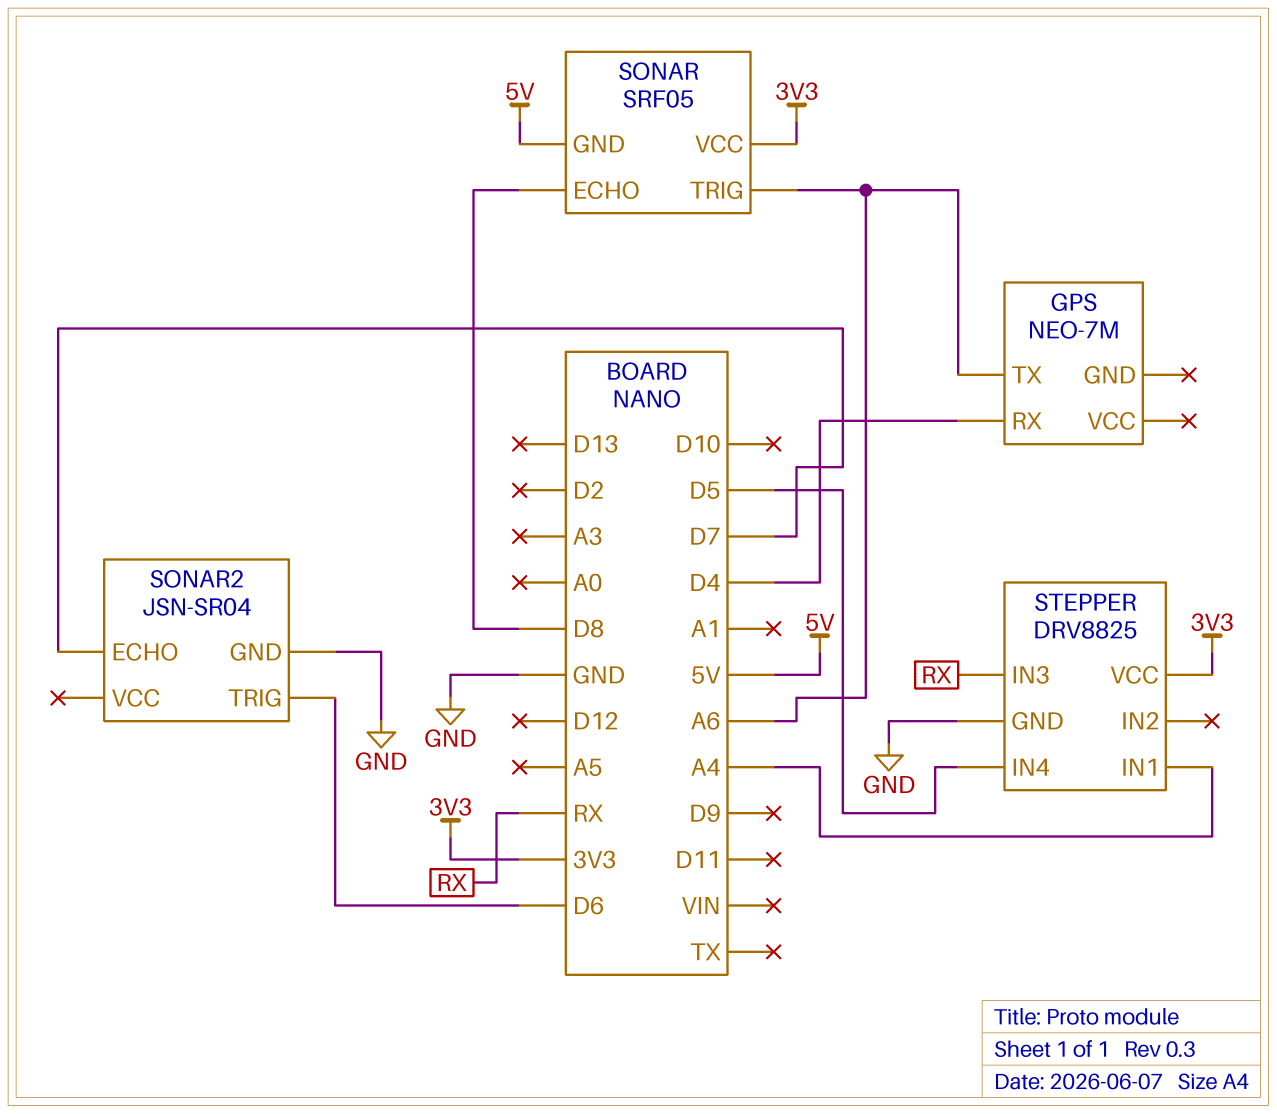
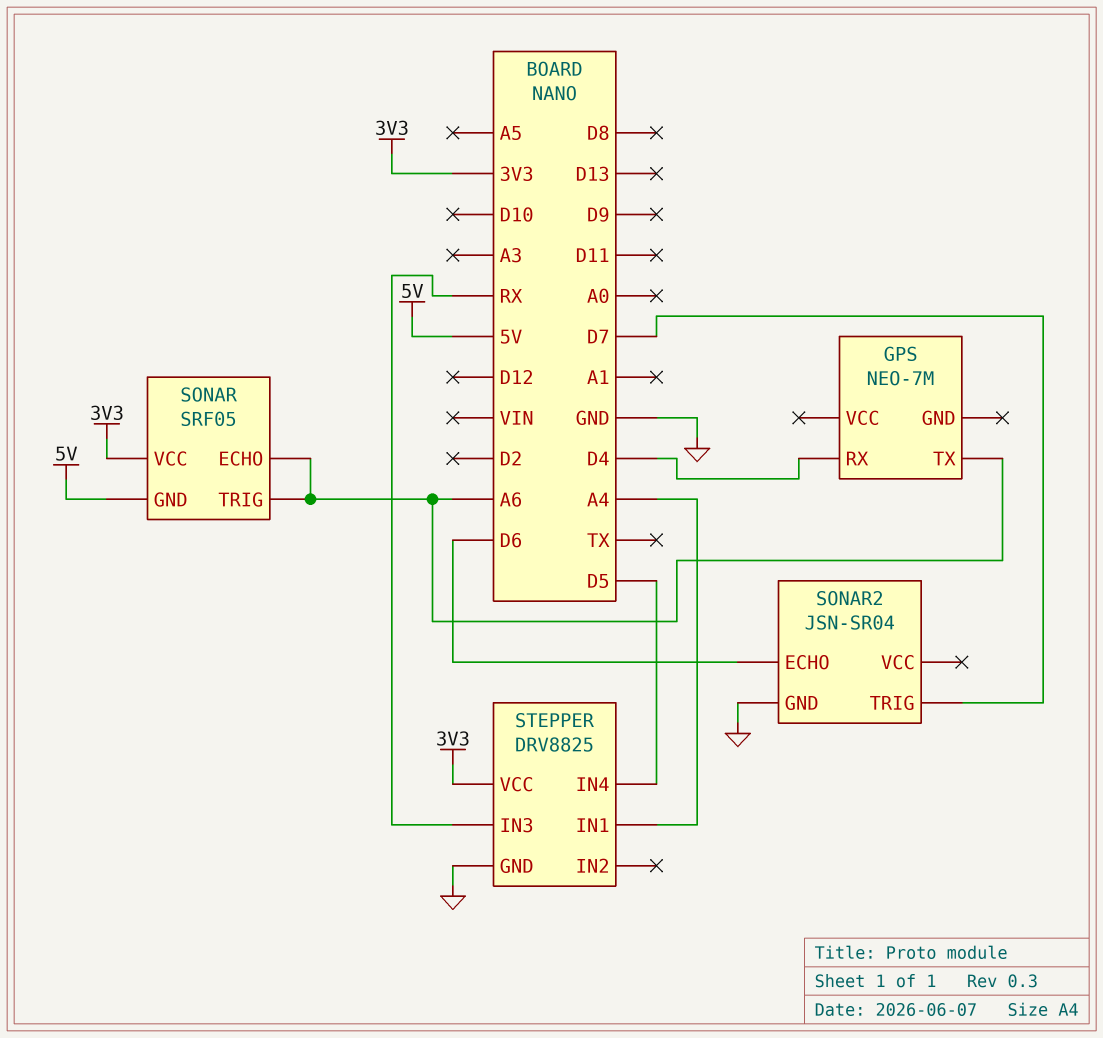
SONAR pin ECHO: D8 -> A6
SONAR2 pin ECHO: D7 -> D6
SONAR2 pin TRIG: D6 -> D7

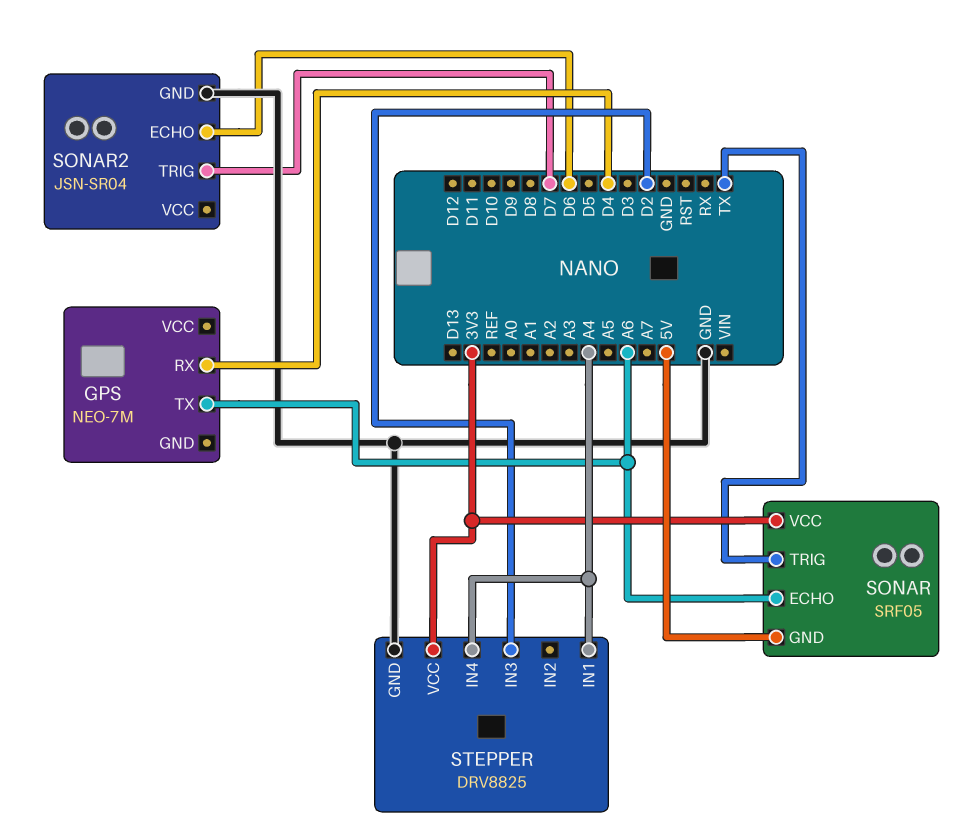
SONAR pin TRIG: A6 -> TX
STEPPER pin IN3: RX -> D2
STEPPER pin IN4: D5 -> A4

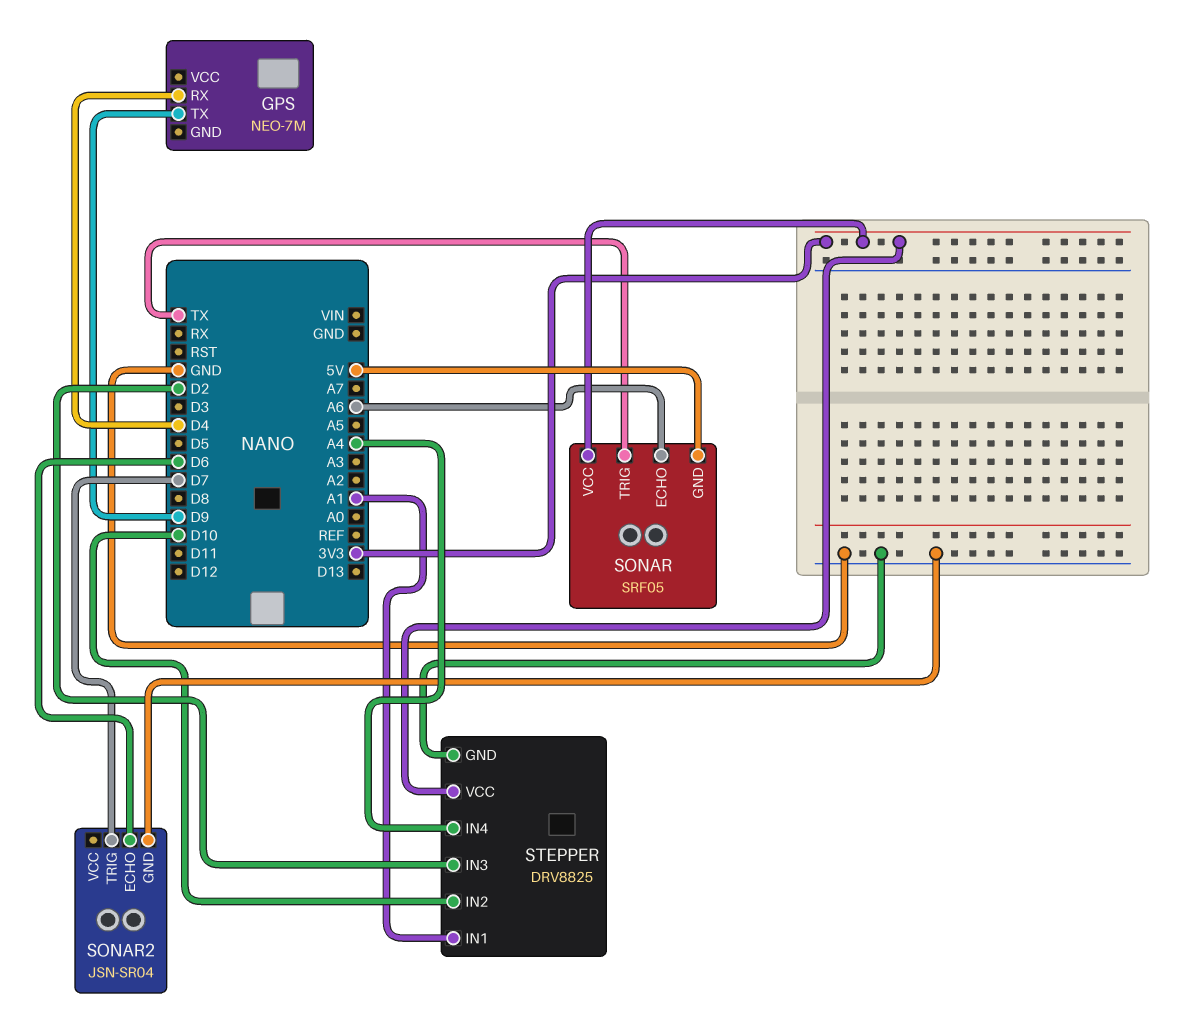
GPS pin TX: A6 -> D9
STEPPER pin IN1: A4 -> A1
STEPPER pin IN2: none -> D10

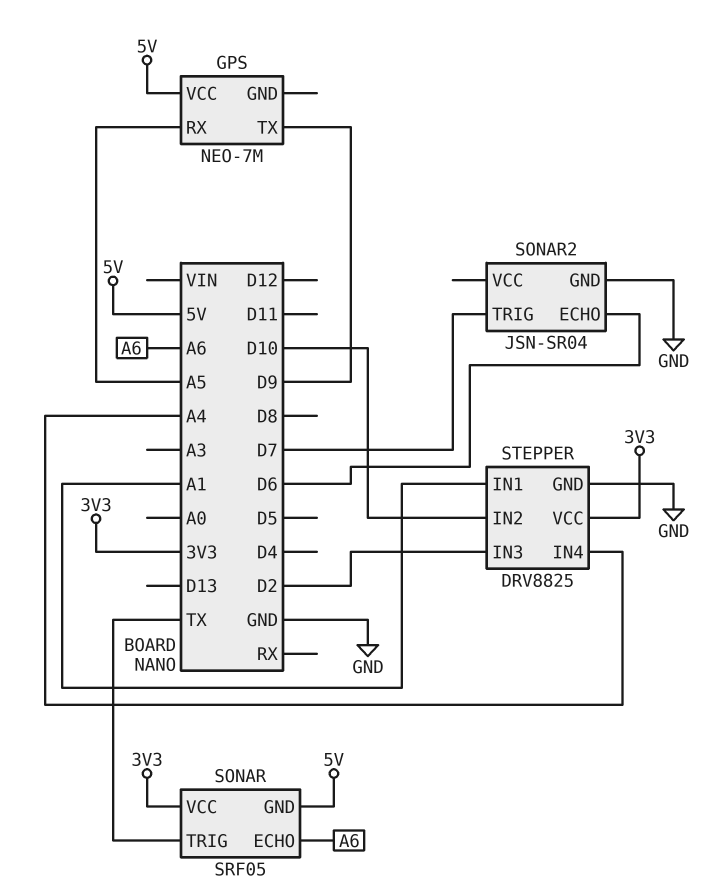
GPS pin RX: D4 -> A5
GPS pin VCC: none -> 5V

